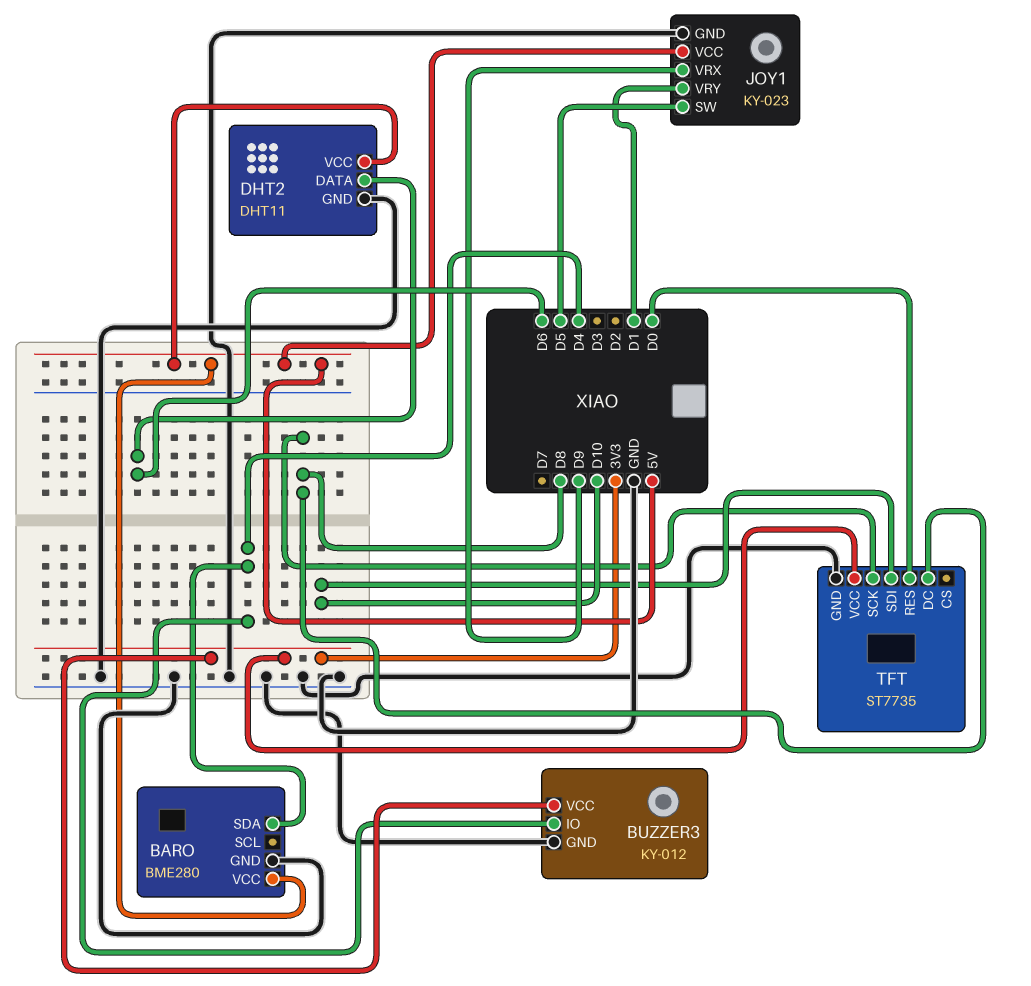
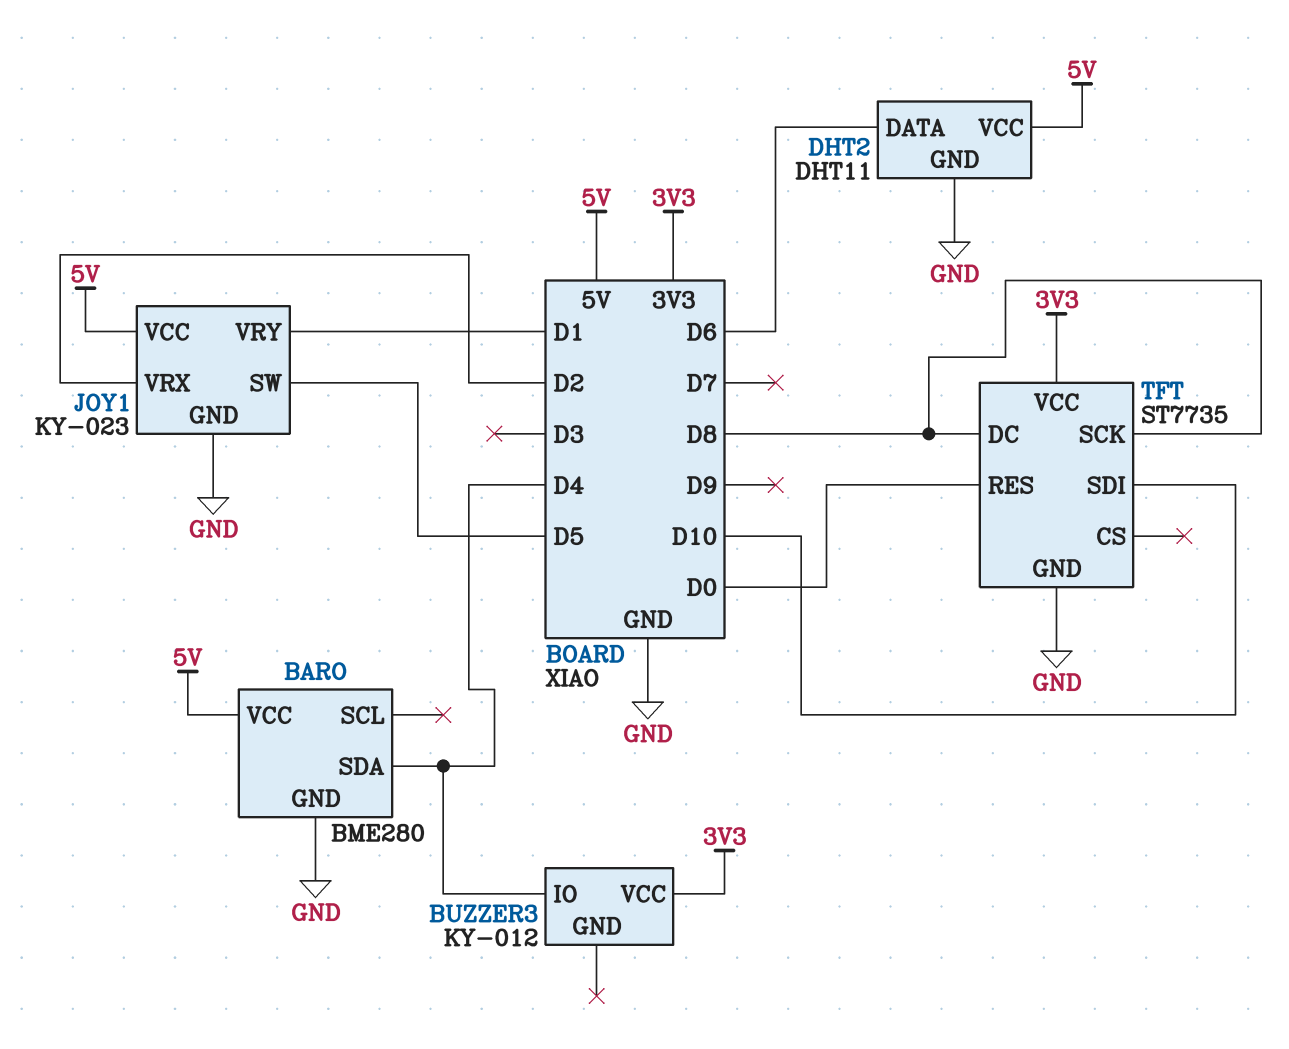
BUZZER3 pin GND: GND -> none
JOY1 pin VRX: D9 -> D2

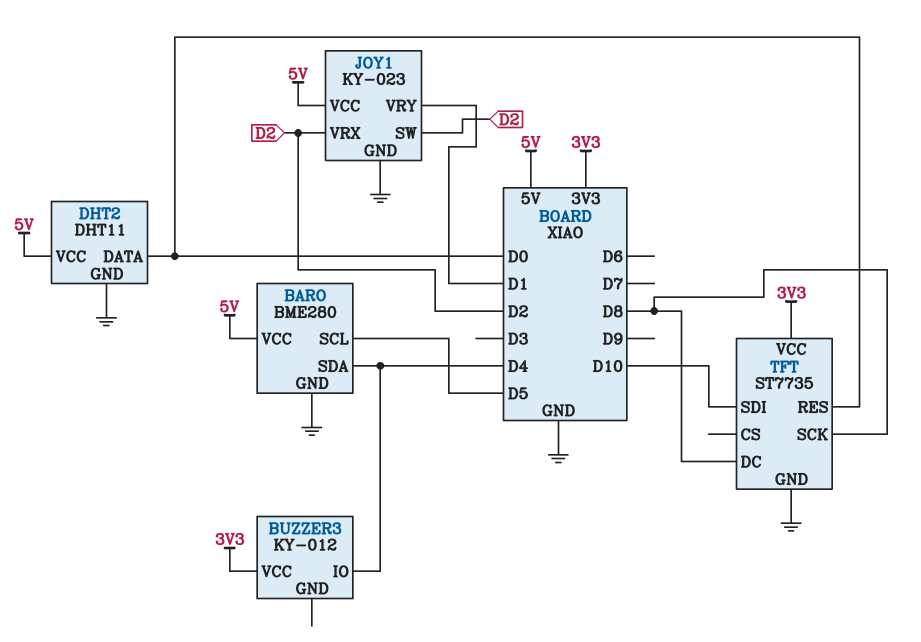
BARO pin SCL: none -> D5
DHT2 pin DATA: D6 -> D0
JOY1 pin SW: D5 -> D2

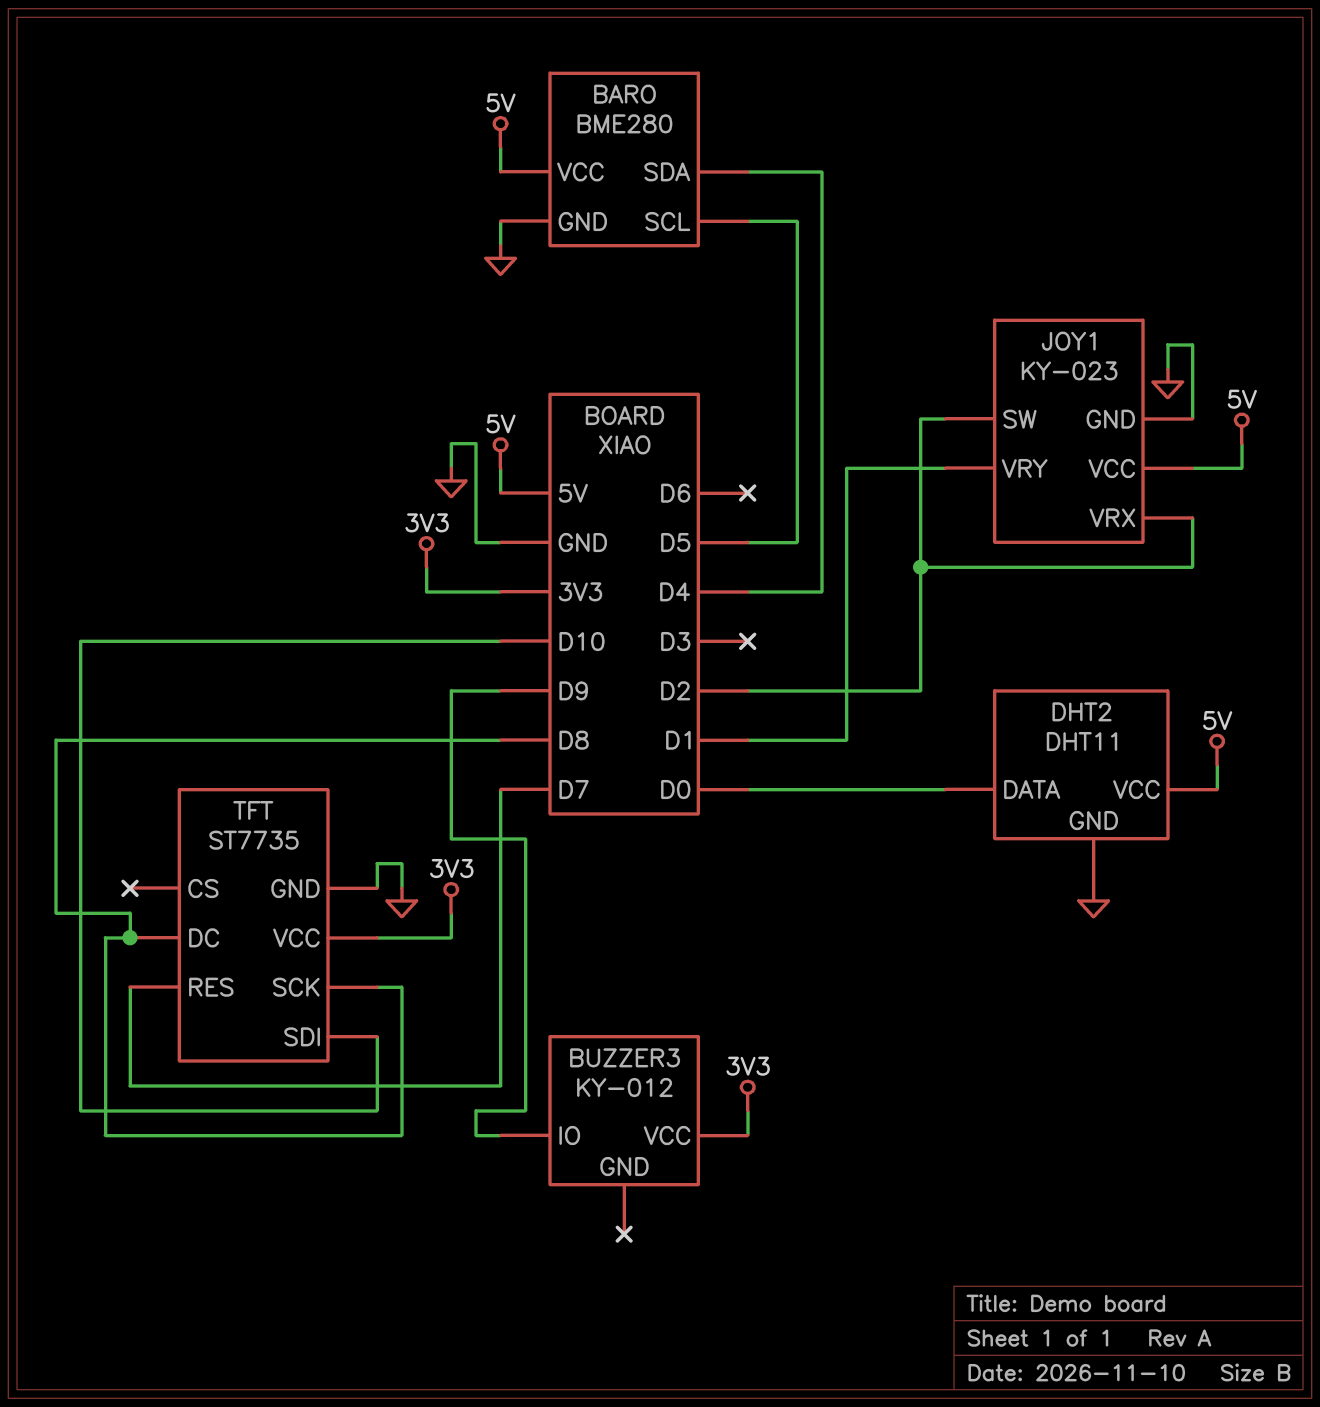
BUZZER3 pin IO: D4 -> D9
TFT pin RES: D0 -> D7

